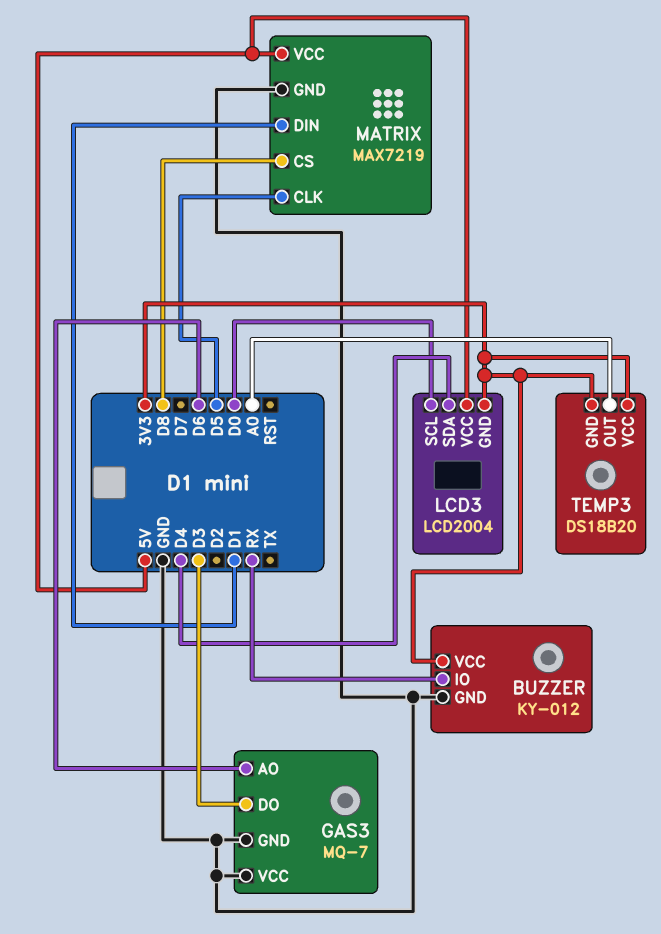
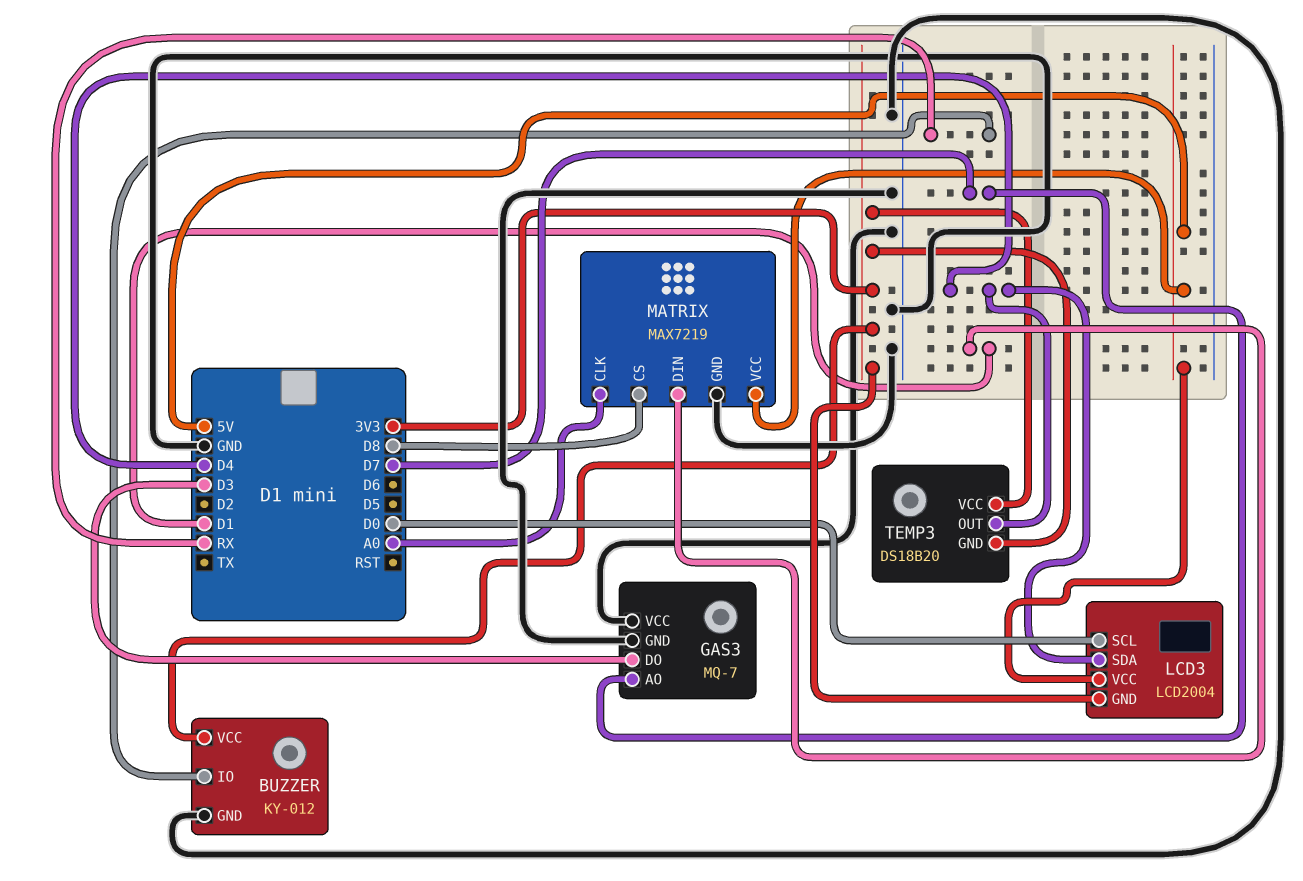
GAS3 pin AO: D6 -> D7
MATRIX pin CLK: D5 -> A0
TEMP3 pin OUT: A0 -> D4

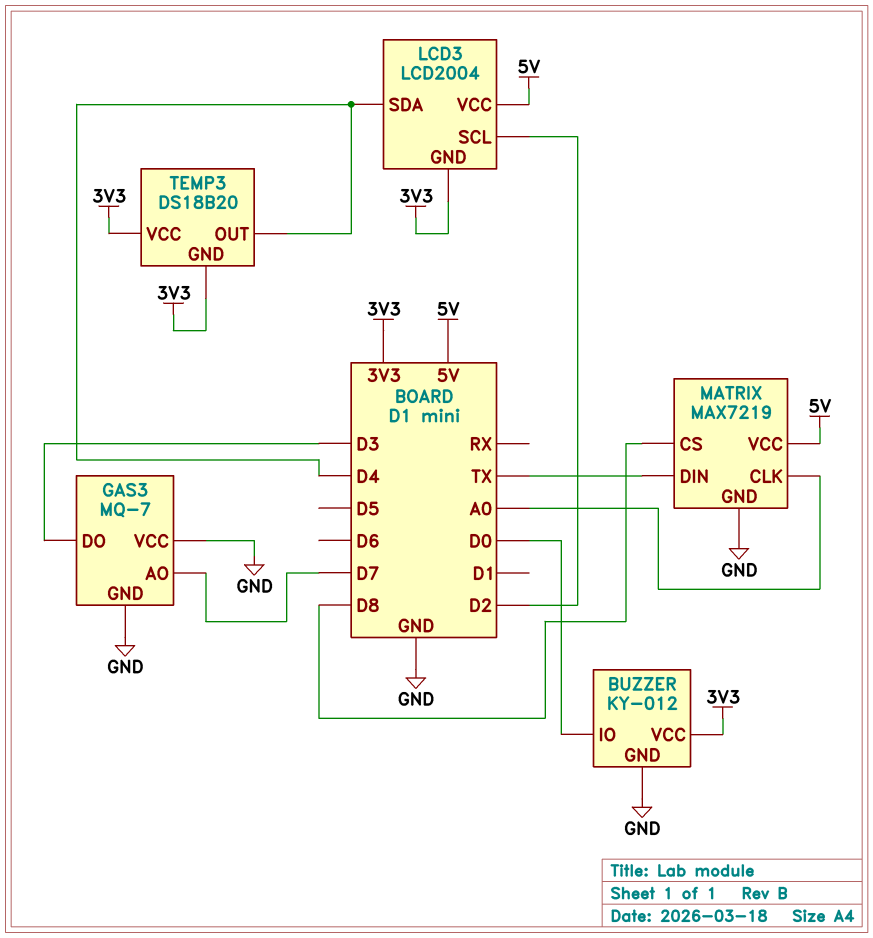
BUZZER pin IO: RX -> D0
LCD3 pin SCL: D0 -> D2
MATRIX pin DIN: D1 -> TX

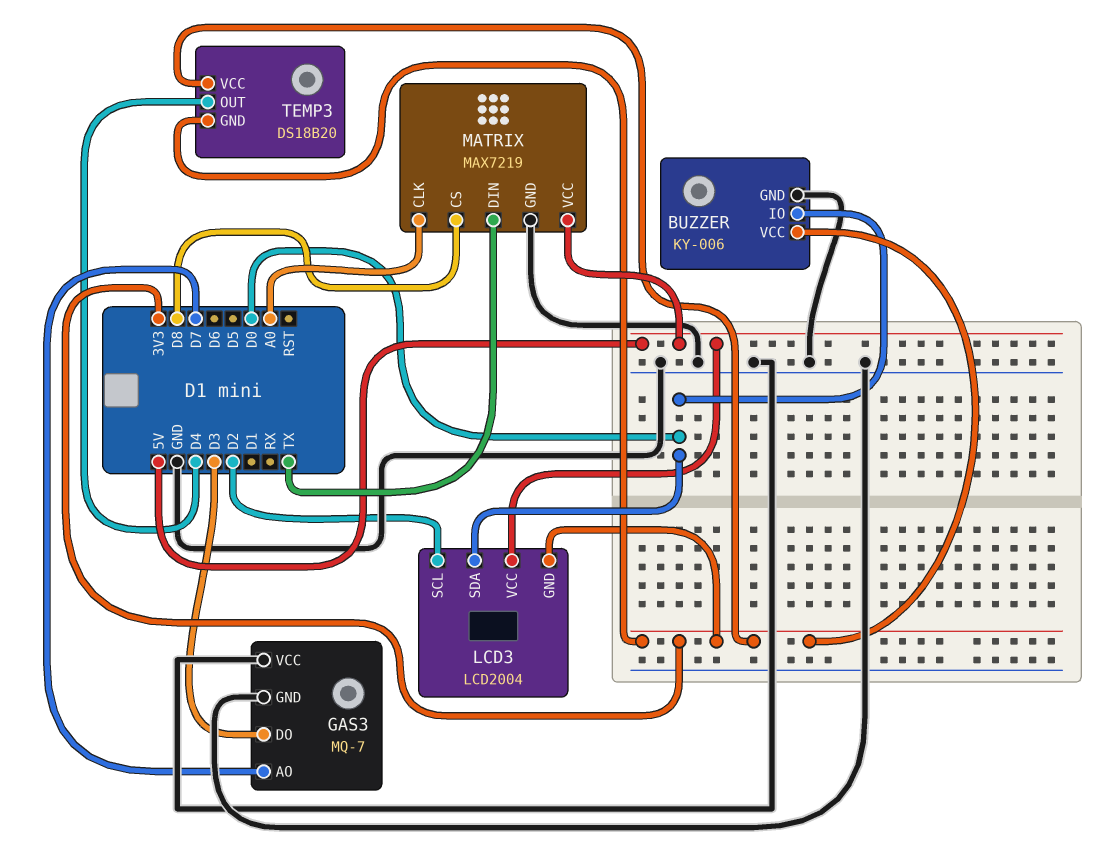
BUZZER: KY-012 -> KY-006
LCD3 pin SDA: D4 -> D0

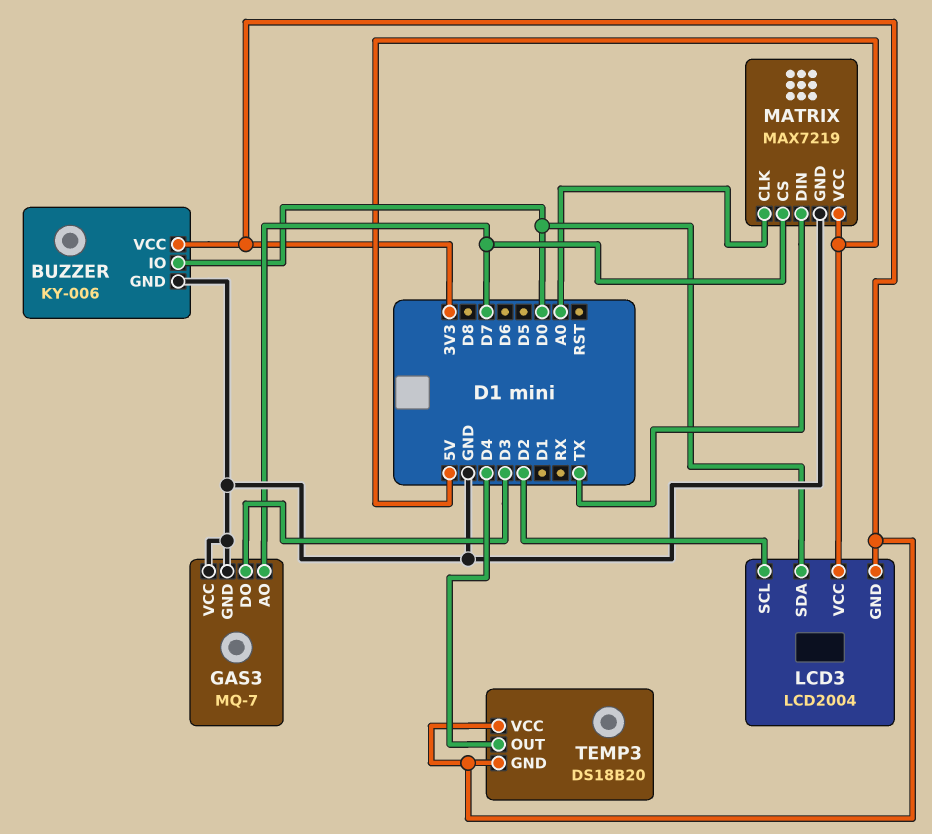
MATRIX pin CS: D8 -> D7

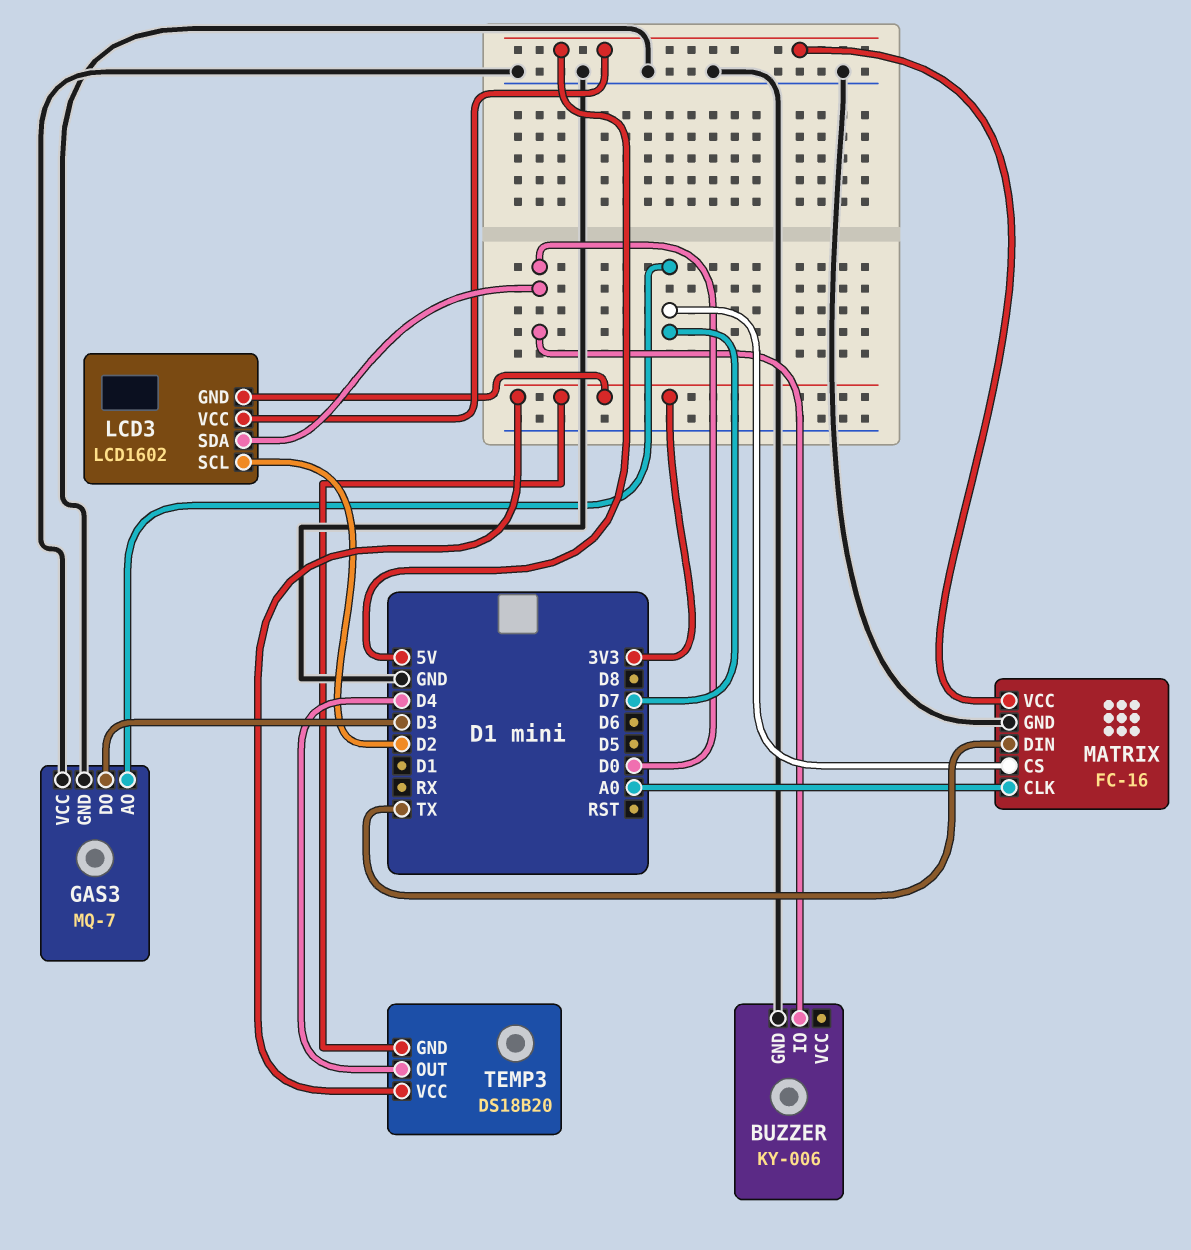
BUZZER pin VCC: 3V3 -> none
LCD3: LCD2004 -> LCD1602
MATRIX: MAX7219 -> FC-16

